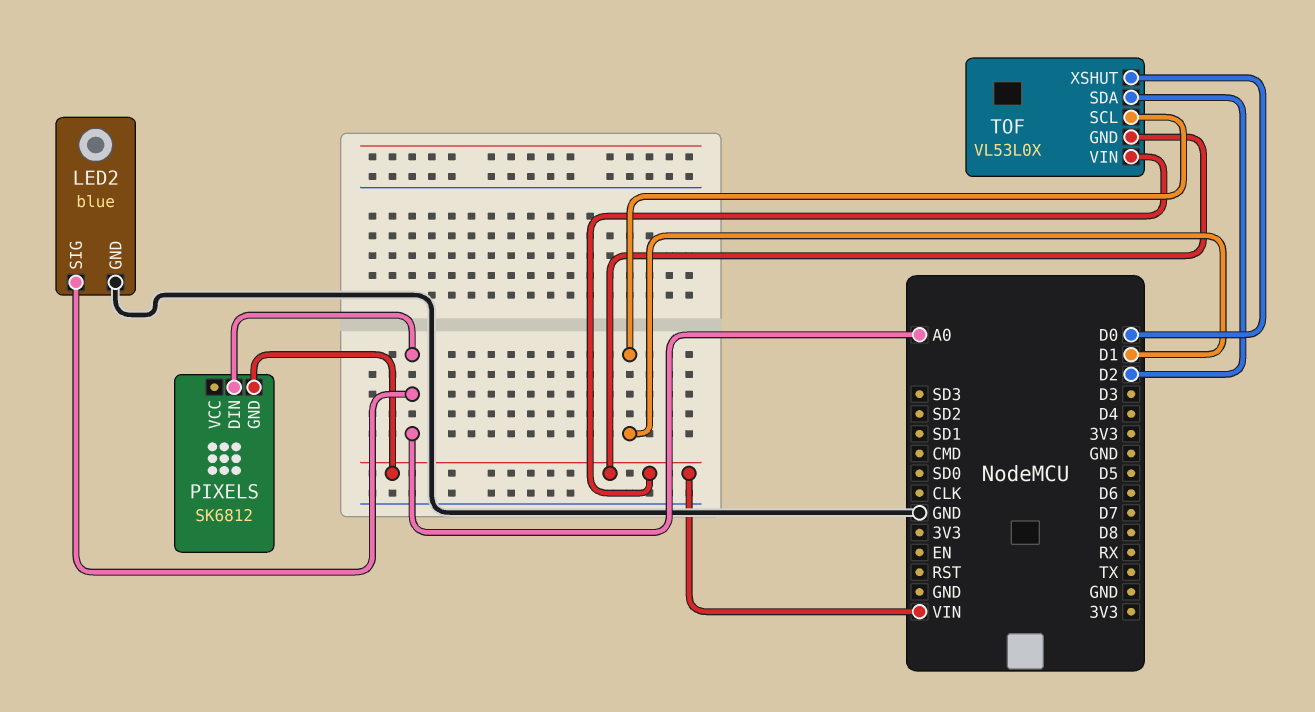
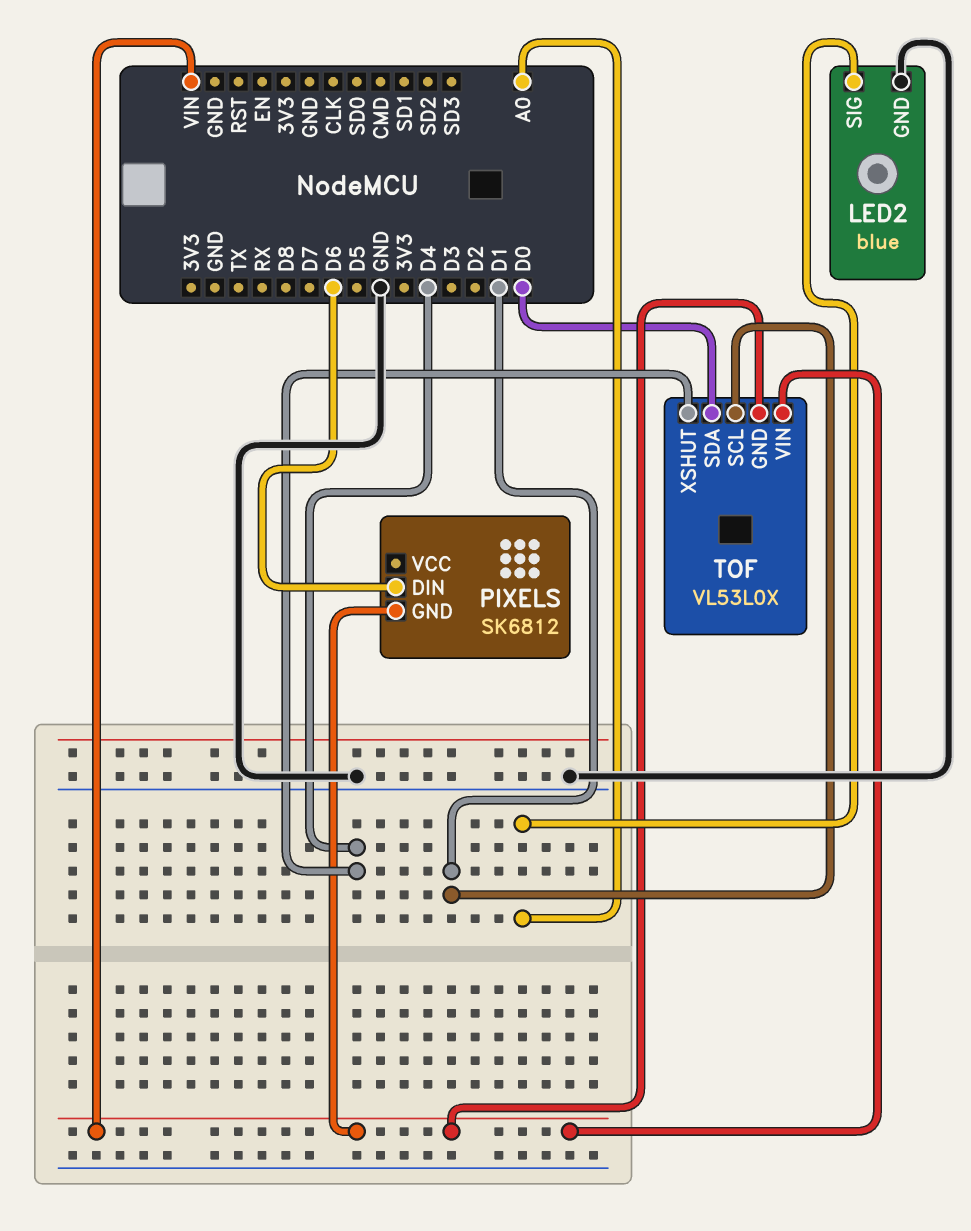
PIXELS pin DIN: A0 -> D6
TOF pin SDA: D2 -> D0
TOF pin XSHUT: D0 -> D4

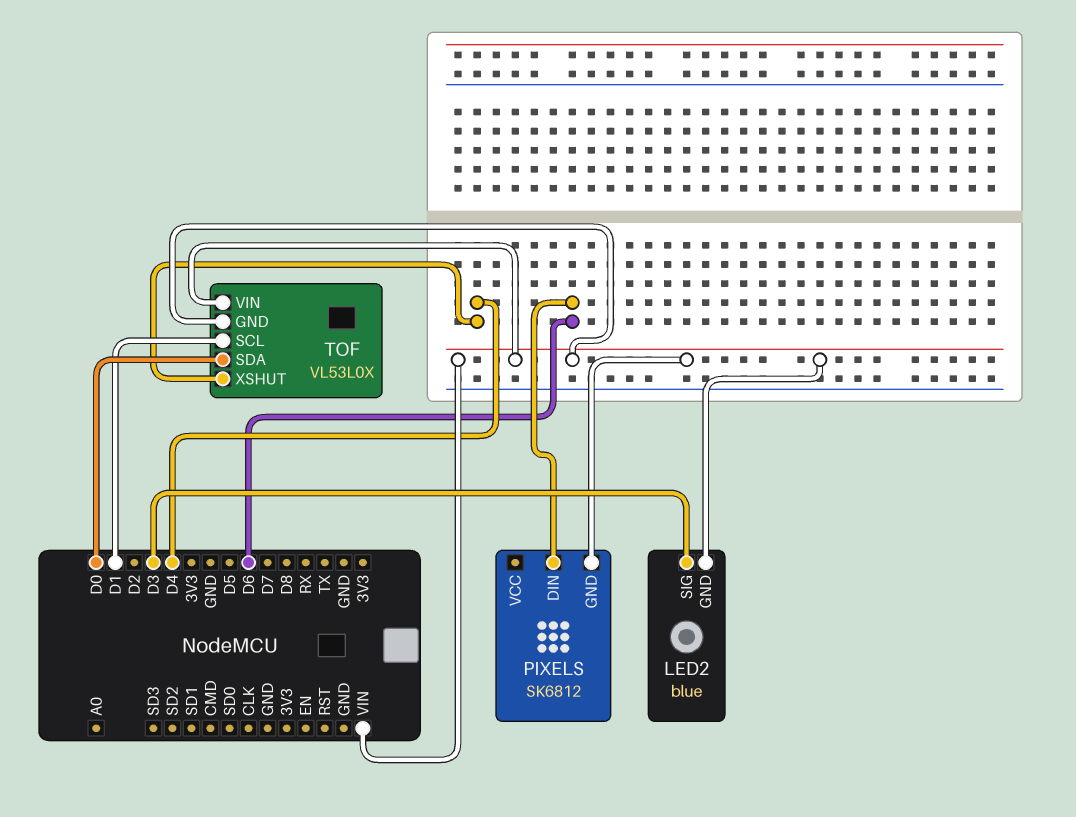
LED2 pin GND: GND -> VIN
LED2 pin SIG: A0 -> D3

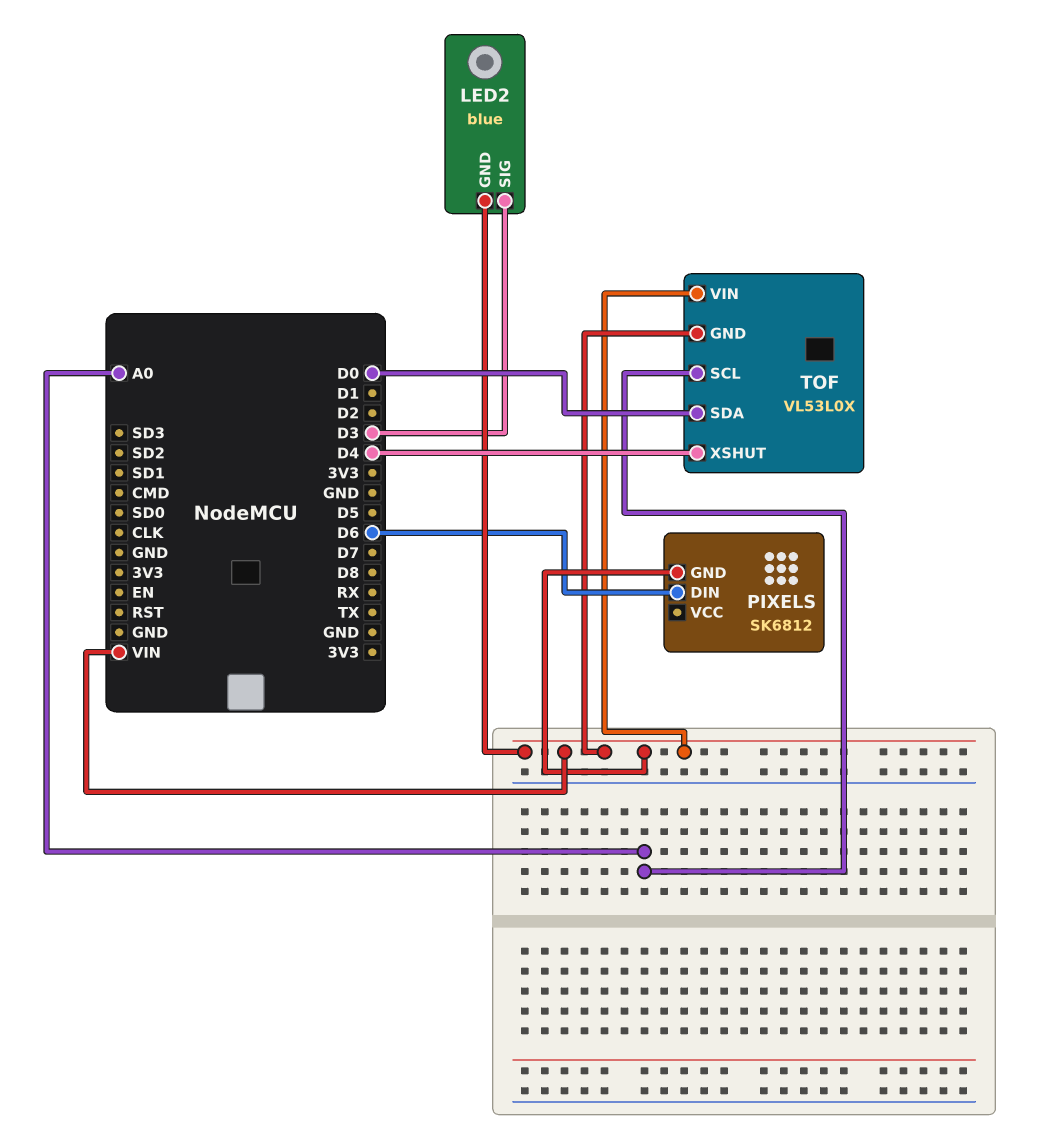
TOF pin SCL: D1 -> A0

